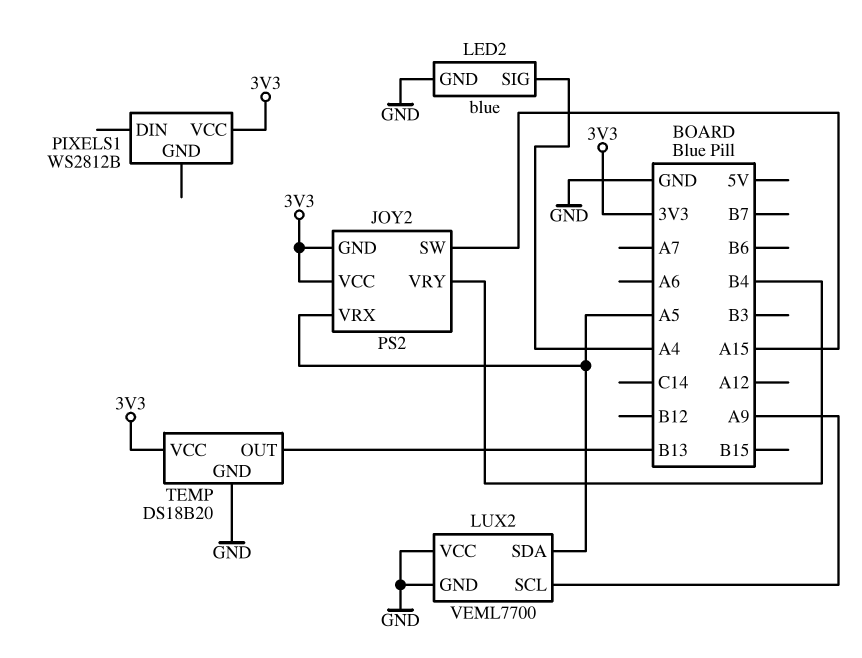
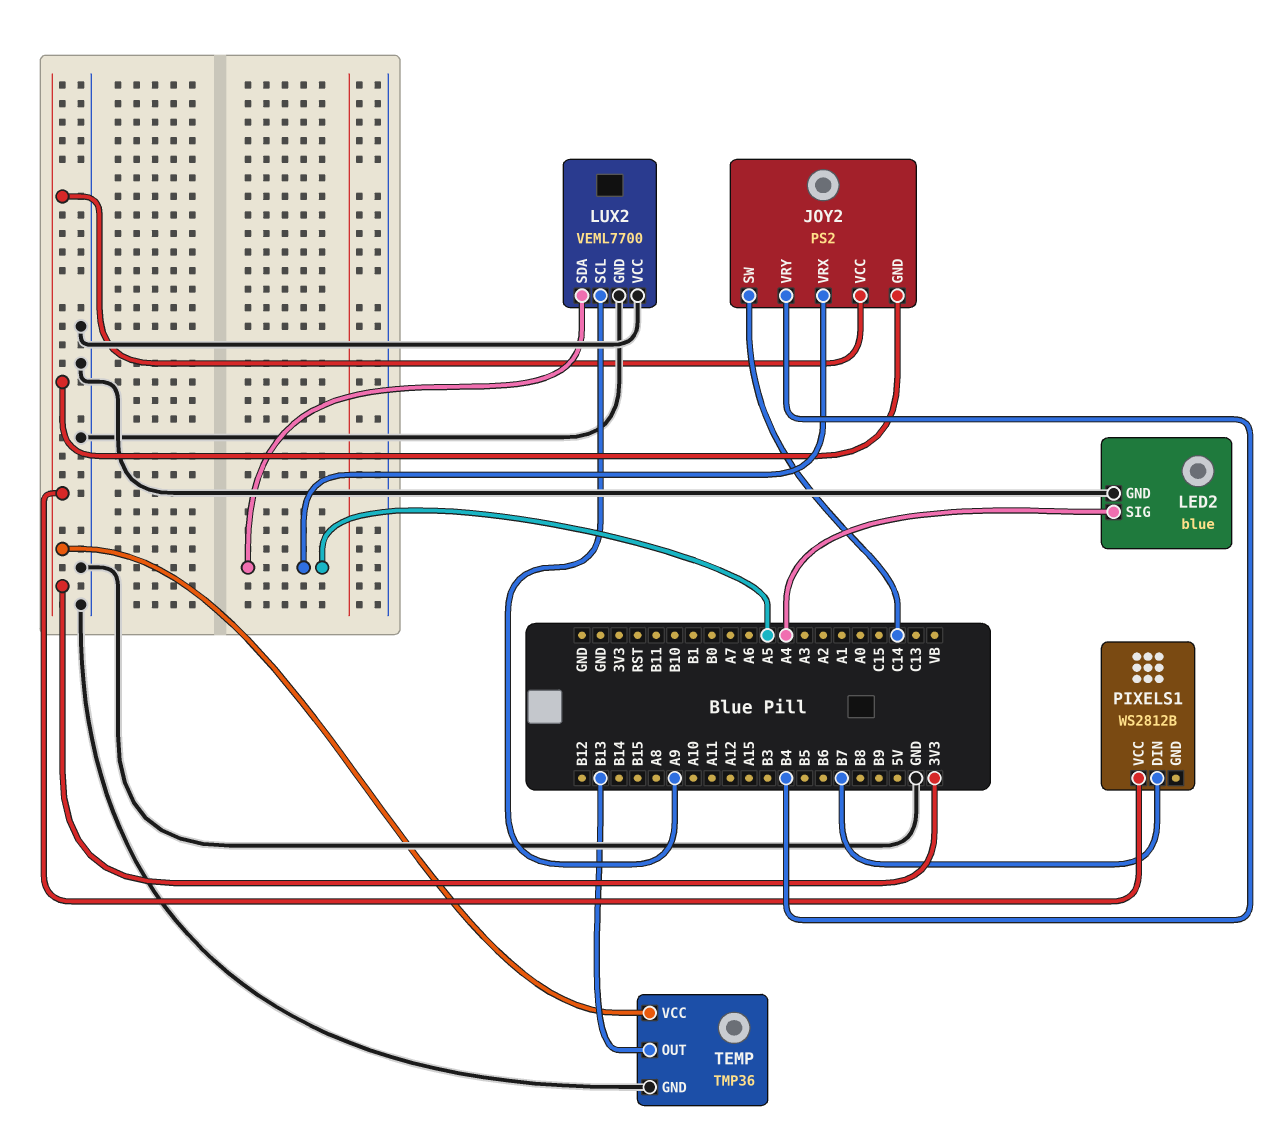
JOY2 pin SW: A15 -> C14
PIXELS1 pin DIN: none -> B7
TEMP: DS18B20 -> TMP36

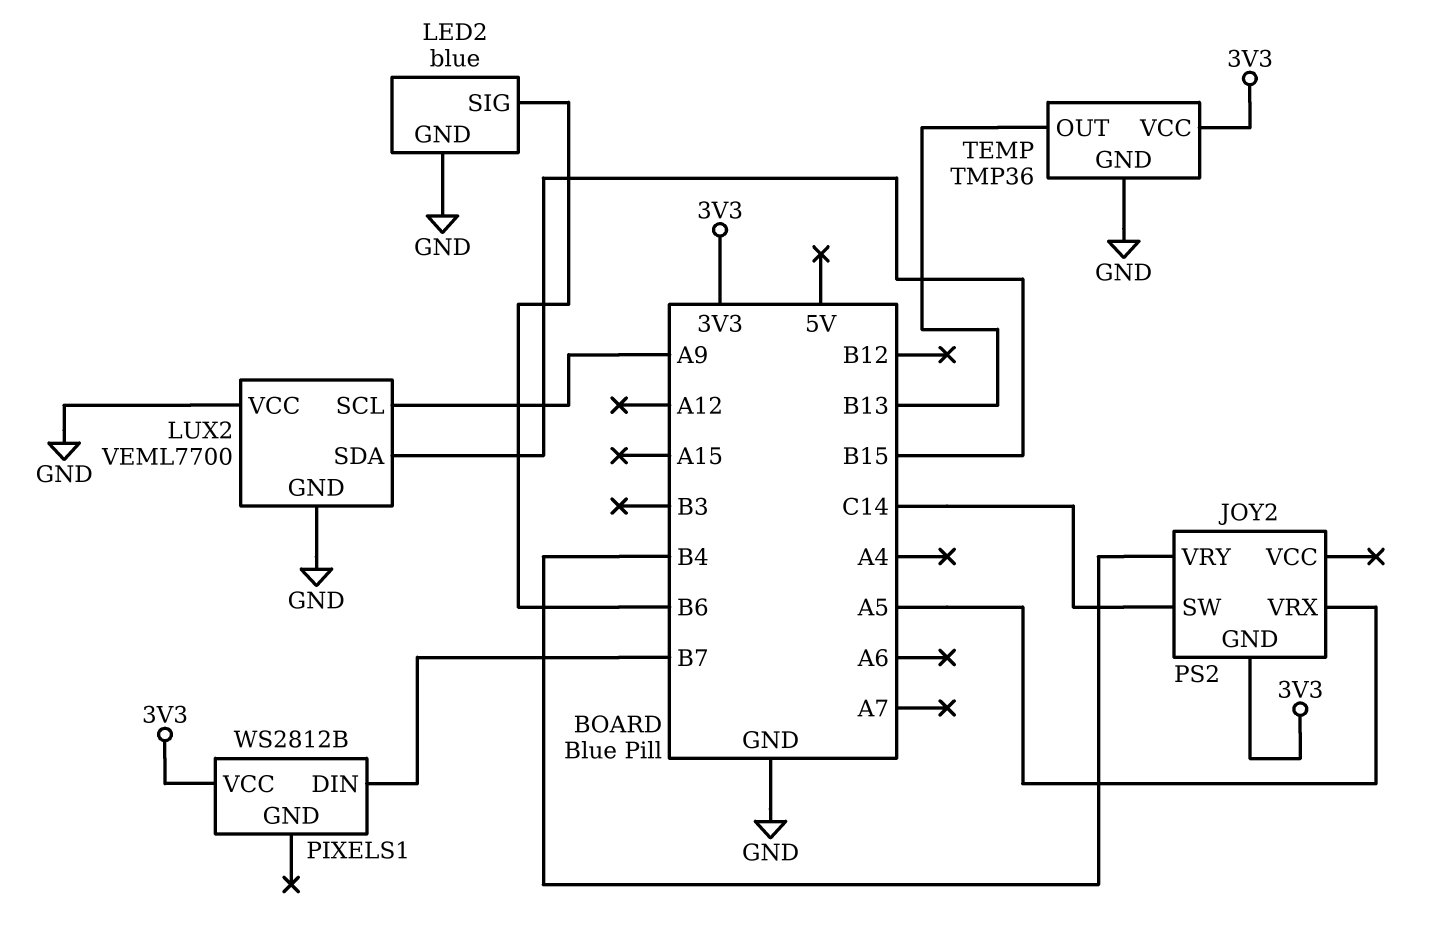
JOY2 pin VCC: 3V3 -> none
LED2 pin SIG: A4 -> B6
LUX2 pin SDA: A5 -> B15

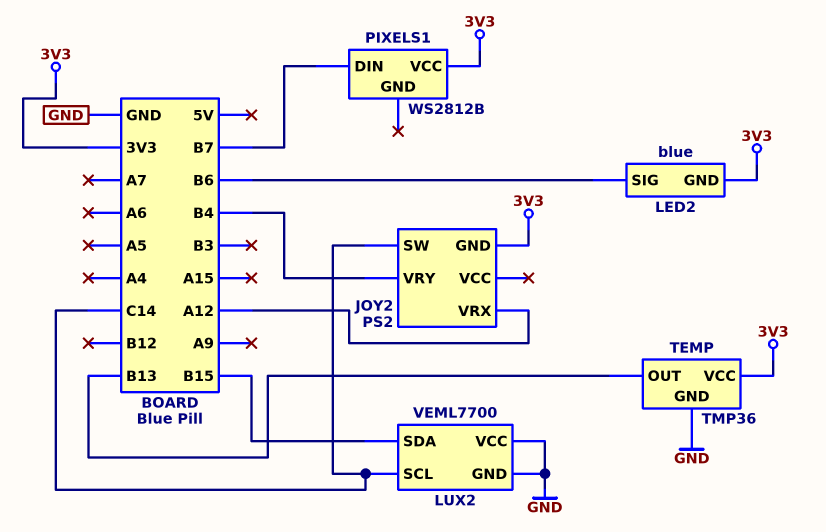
JOY2 pin VRX: A5 -> A12
LED2 pin GND: GND -> 3V3
LUX2 pin SCL: A9 -> C14

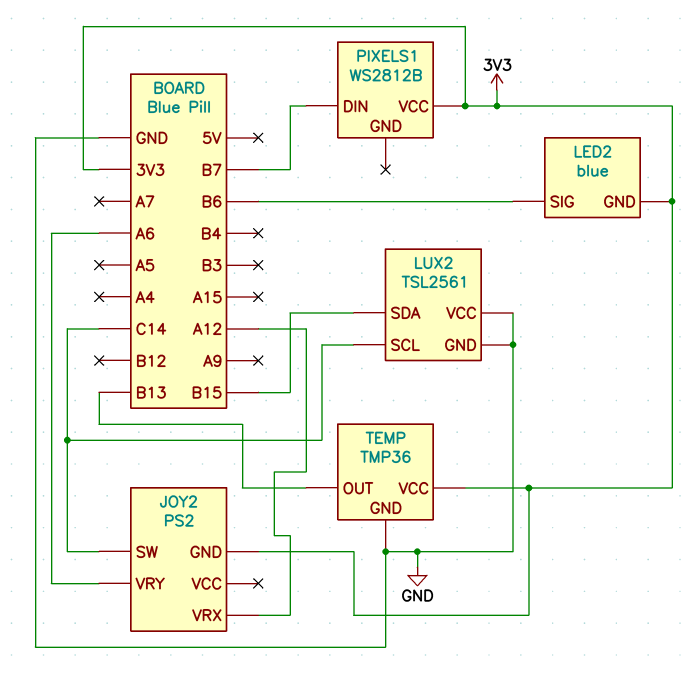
JOY2 pin VRY: B4 -> A6
LUX2: VEML7700 -> TSL2561

